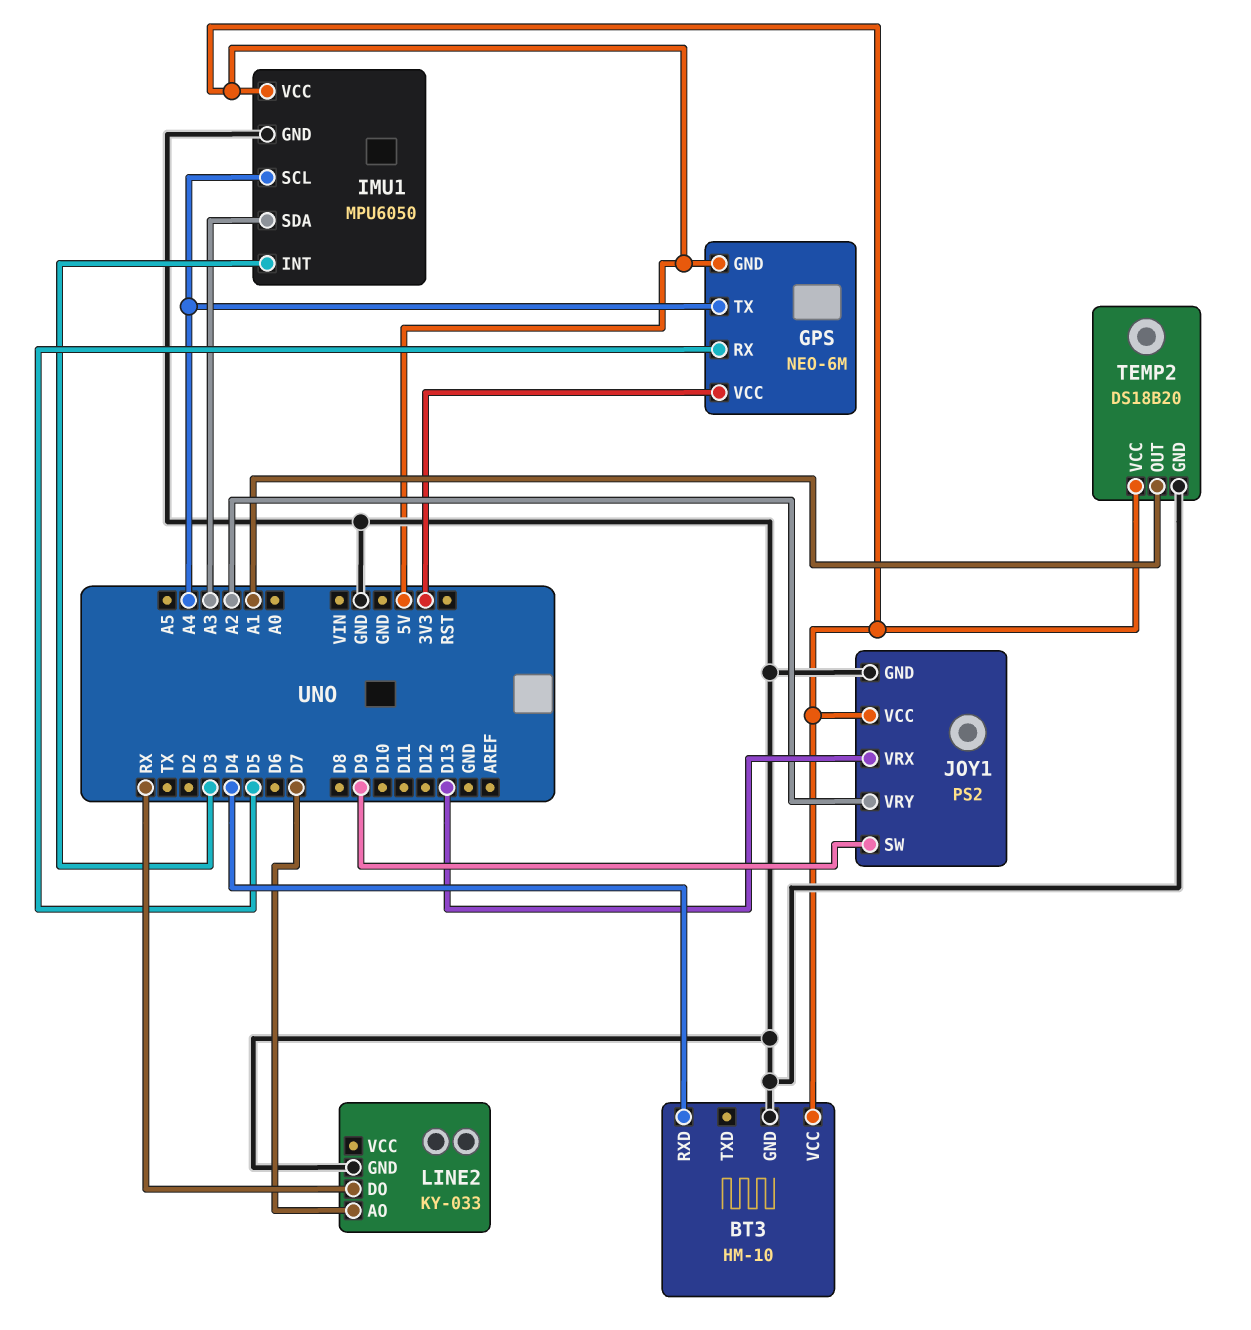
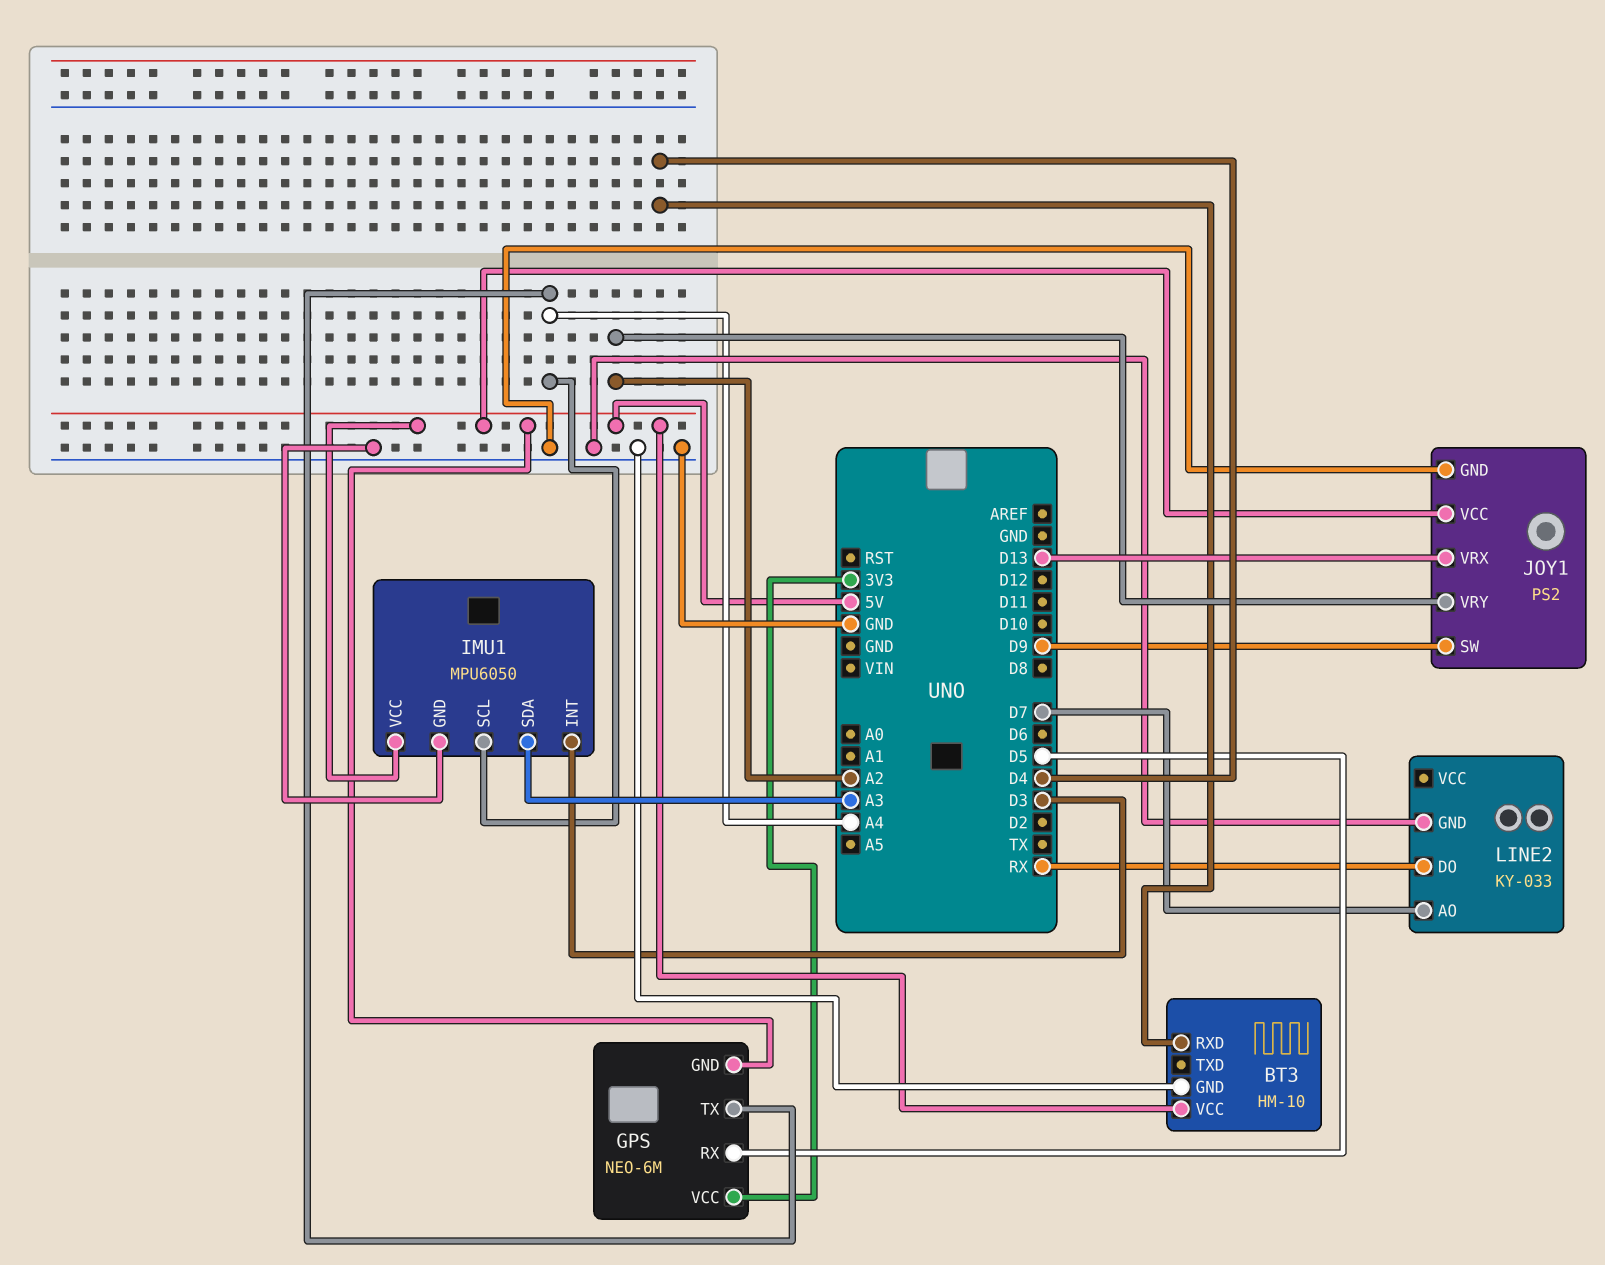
TEMP2: DS18B20 -> none
TEMP2 pin GND: GND -> none
TEMP2 pin OUT: A1 -> none
TEMP2 pin VCC: 5V -> none

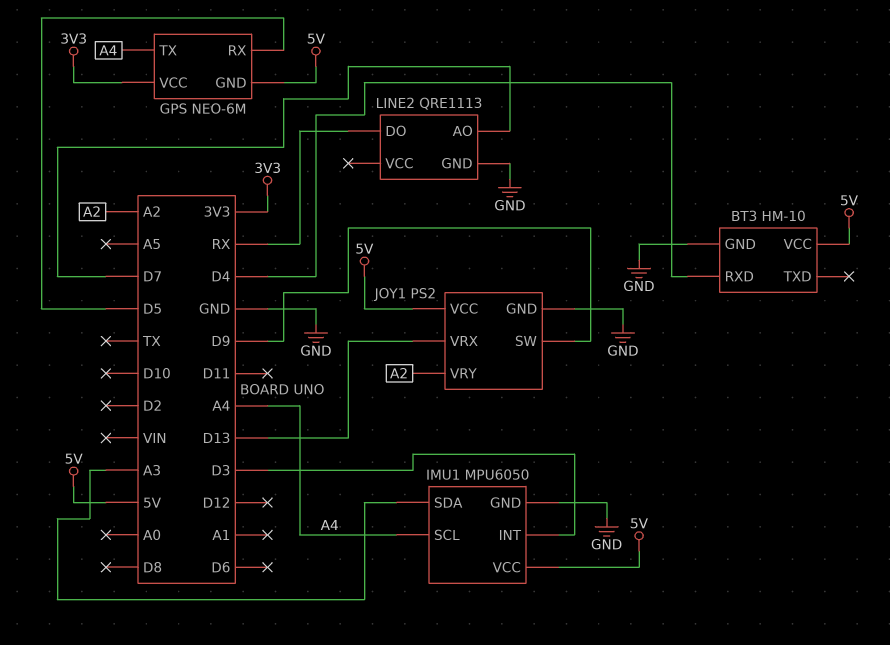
LINE2: KY-033 -> QRE1113

